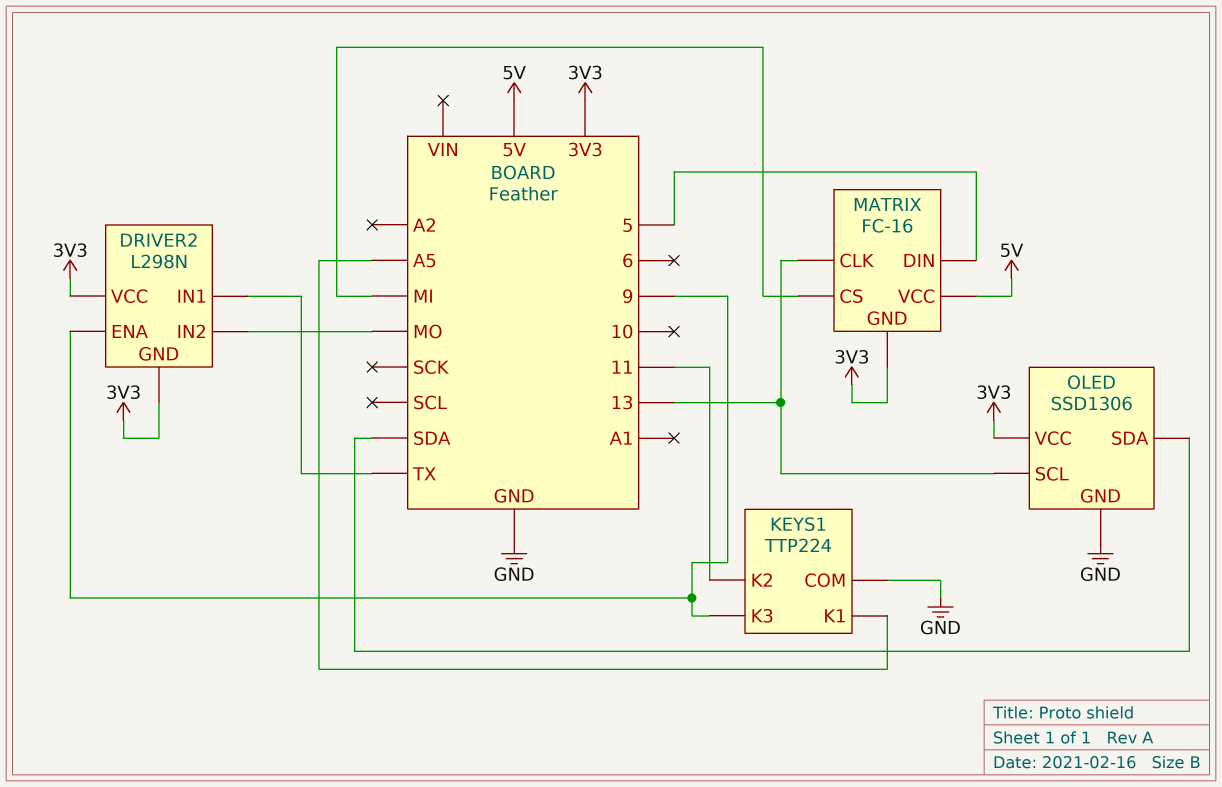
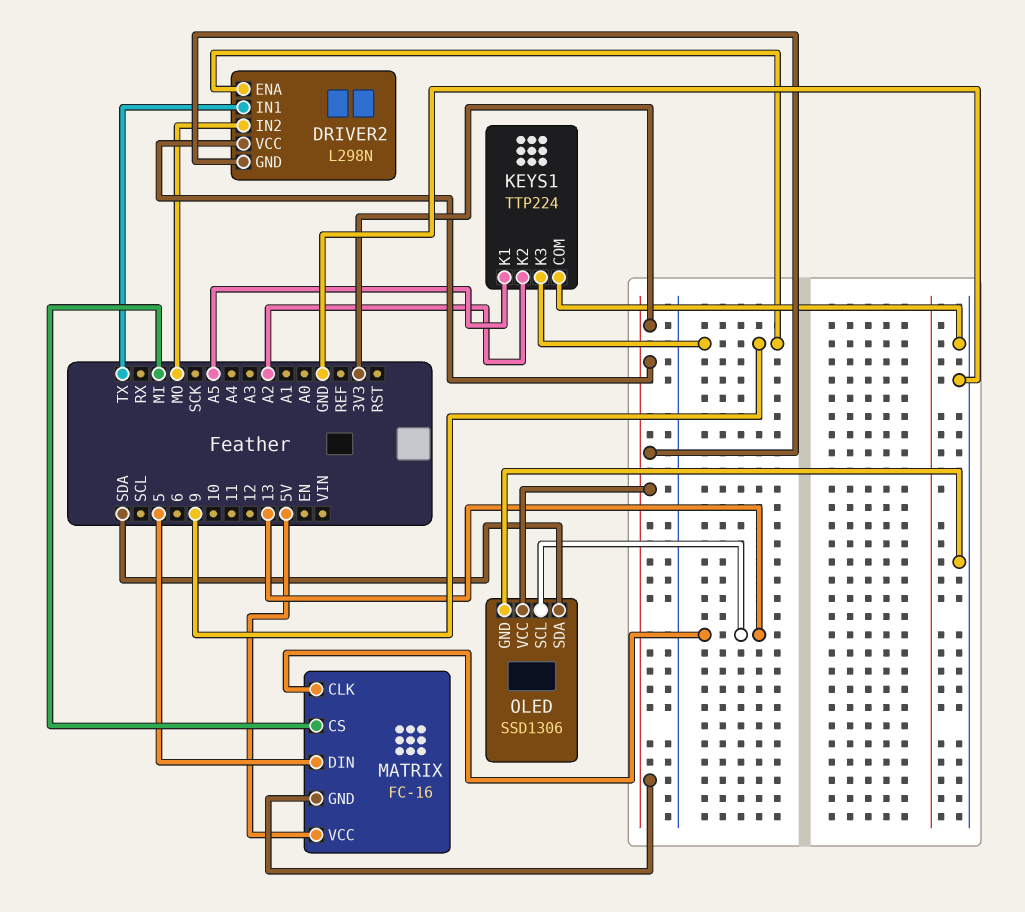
KEYS1 pin K2: 11 -> A2

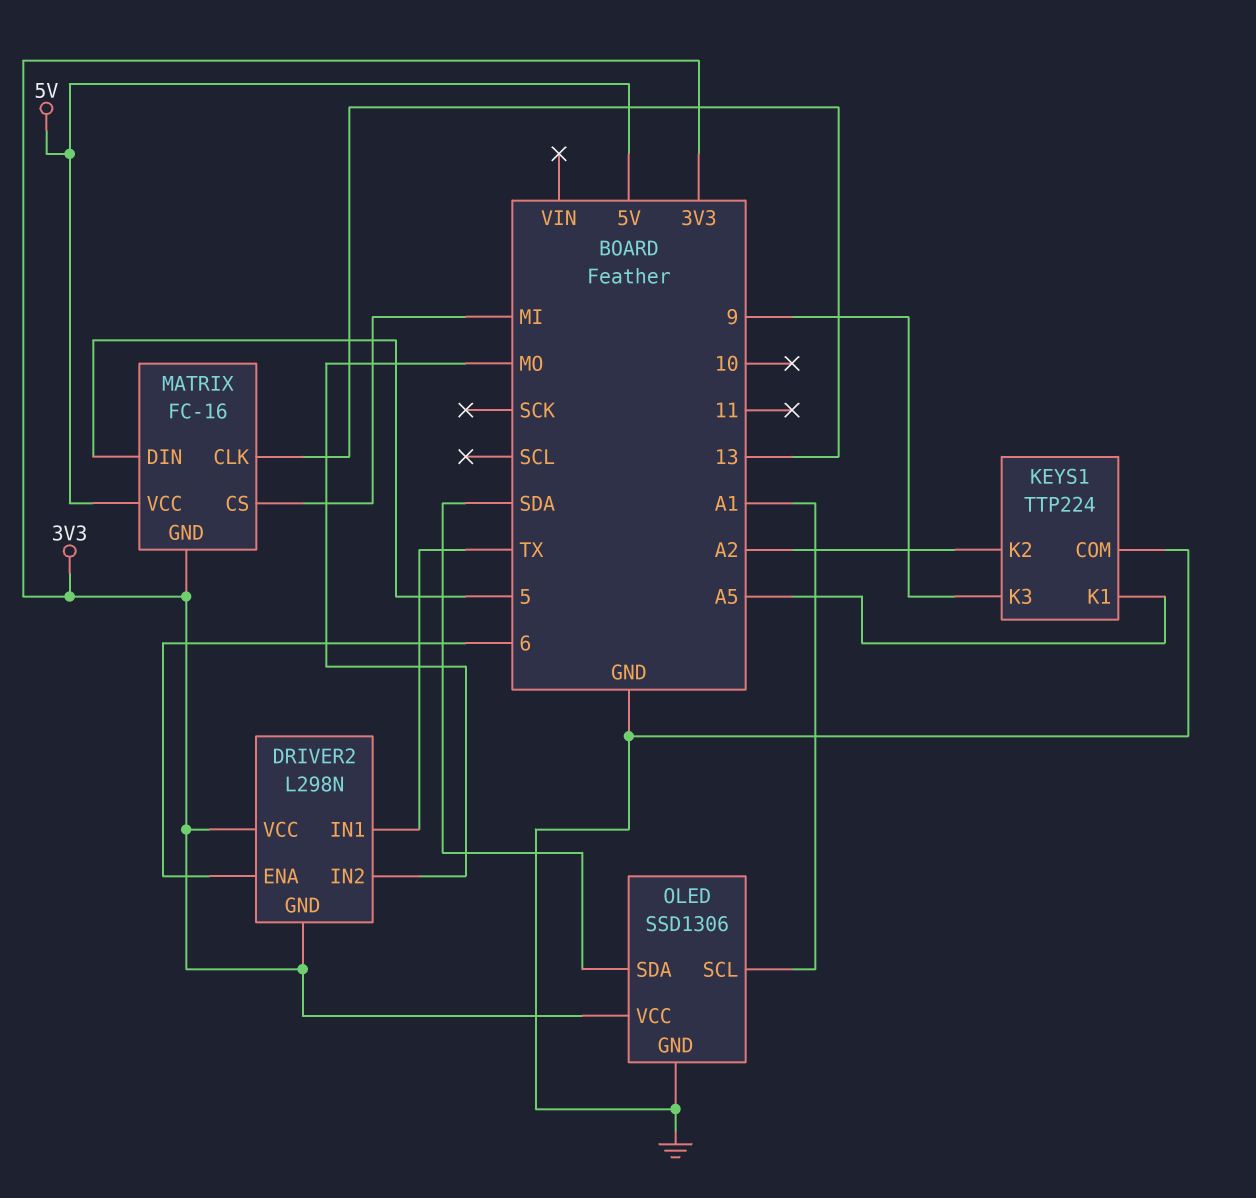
DRIVER2 pin ENA: 9 -> 6
OLED pin SCL: 13 -> A1

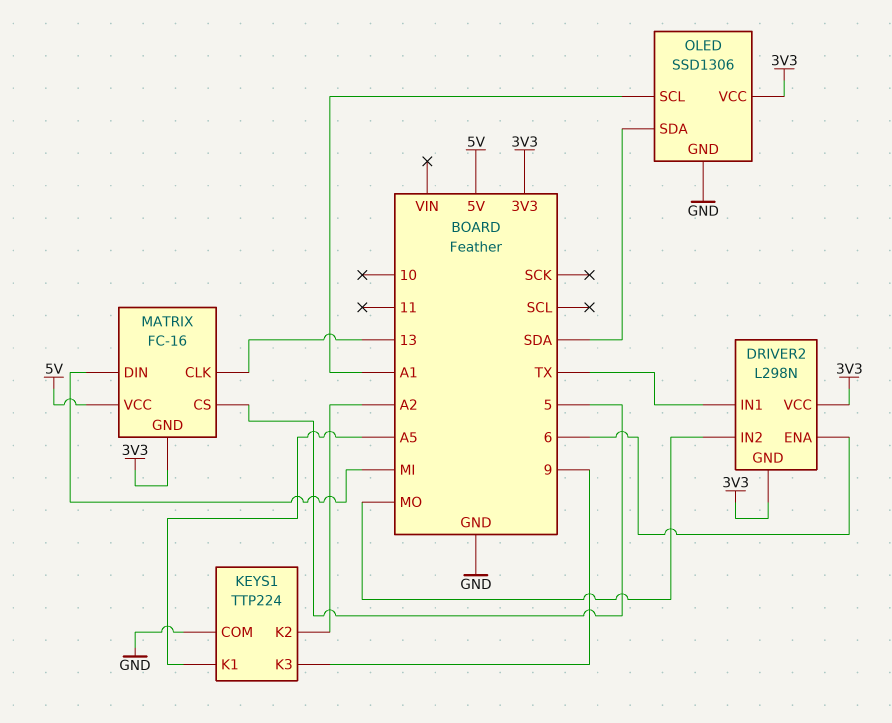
MATRIX pin CS: MI -> 5
MATRIX pin DIN: 5 -> MI

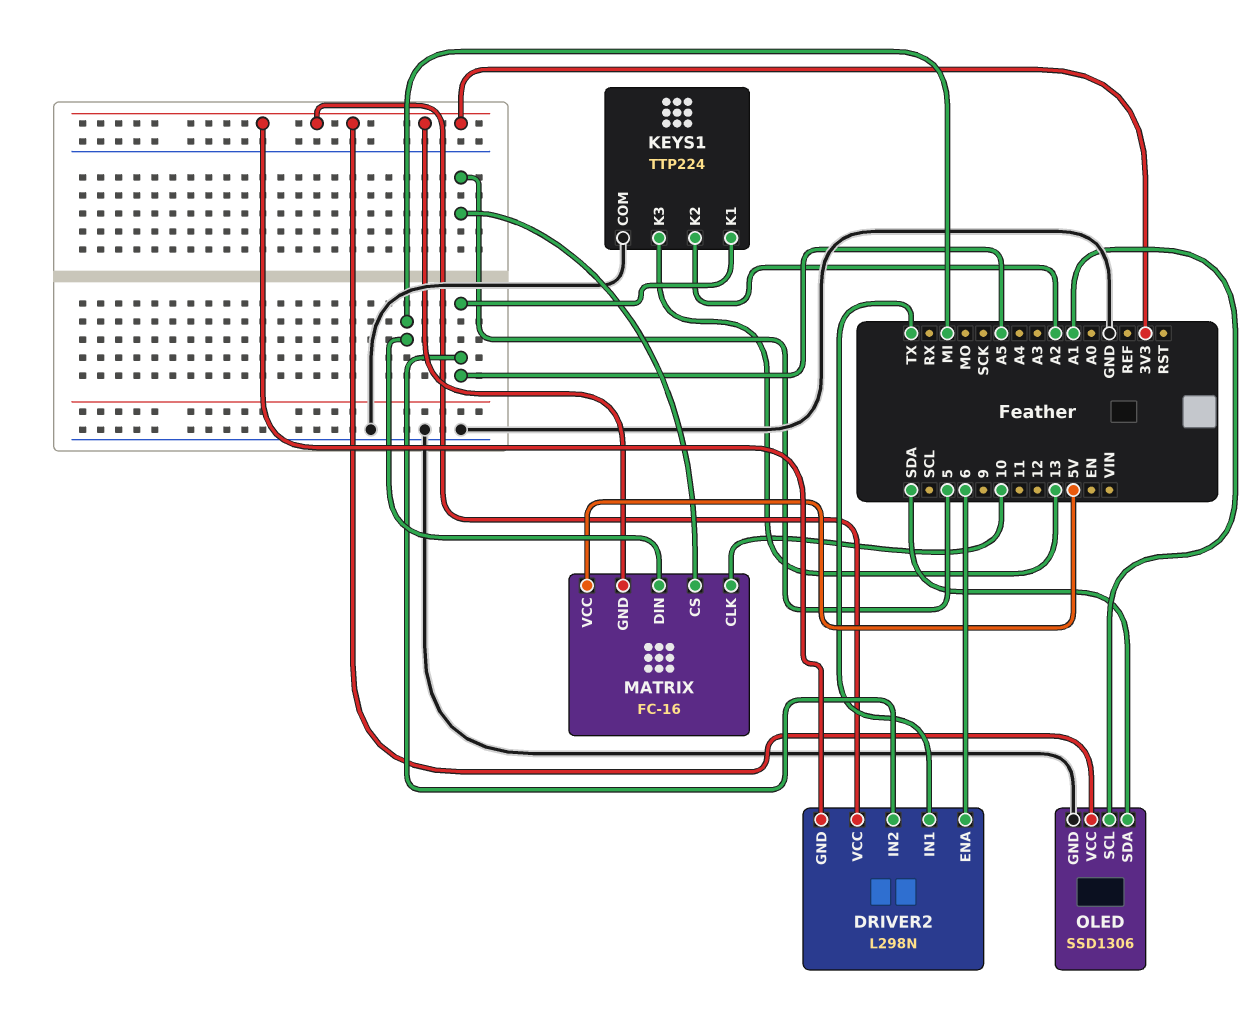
DRIVER2 pin IN2: MO -> A5
KEYS1 pin K3: 9 -> 13
MATRIX pin CLK: 13 -> 10

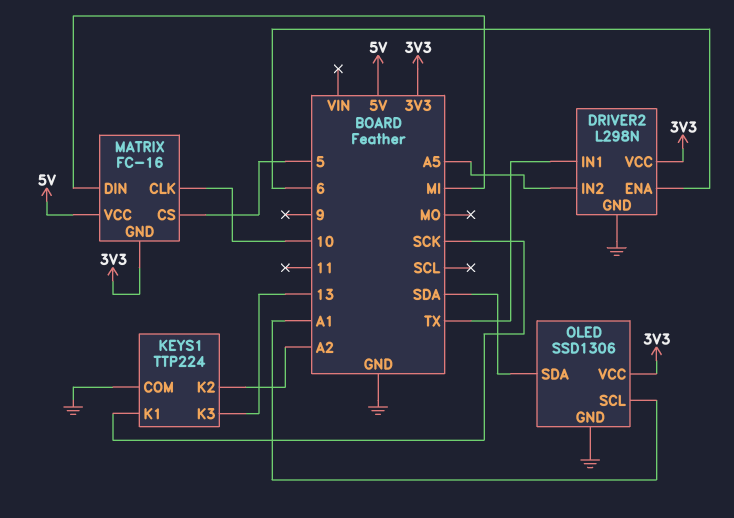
DRIVER2 pin GND: 3V3 -> GND
KEYS1 pin K1: A5 -> SCK

